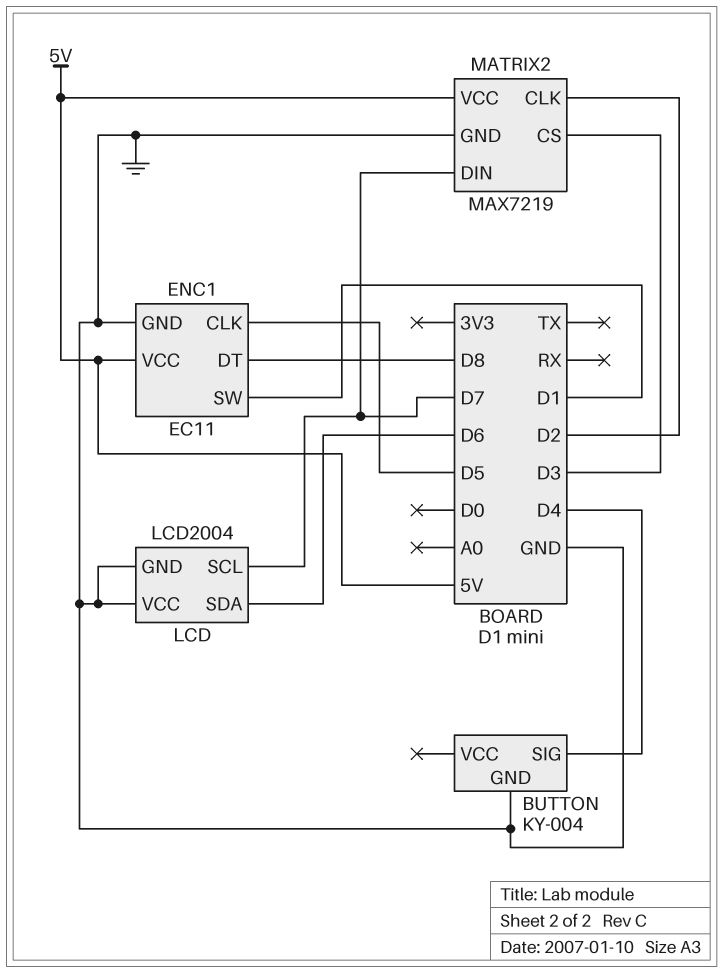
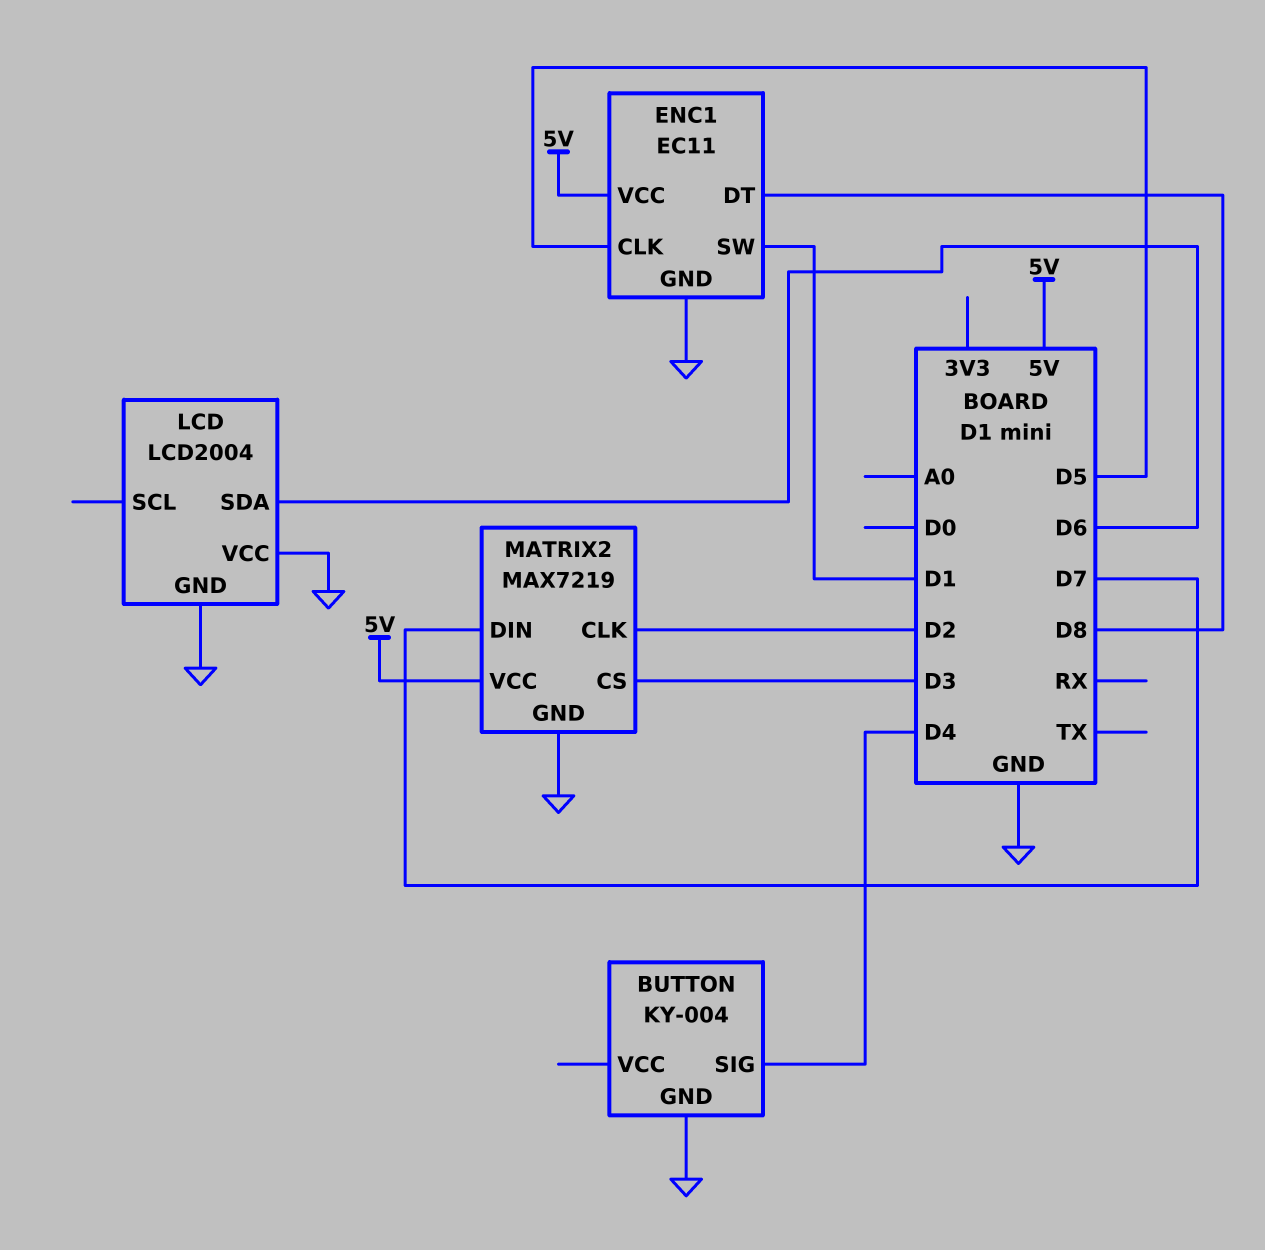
LCD pin SCL: D7 -> none

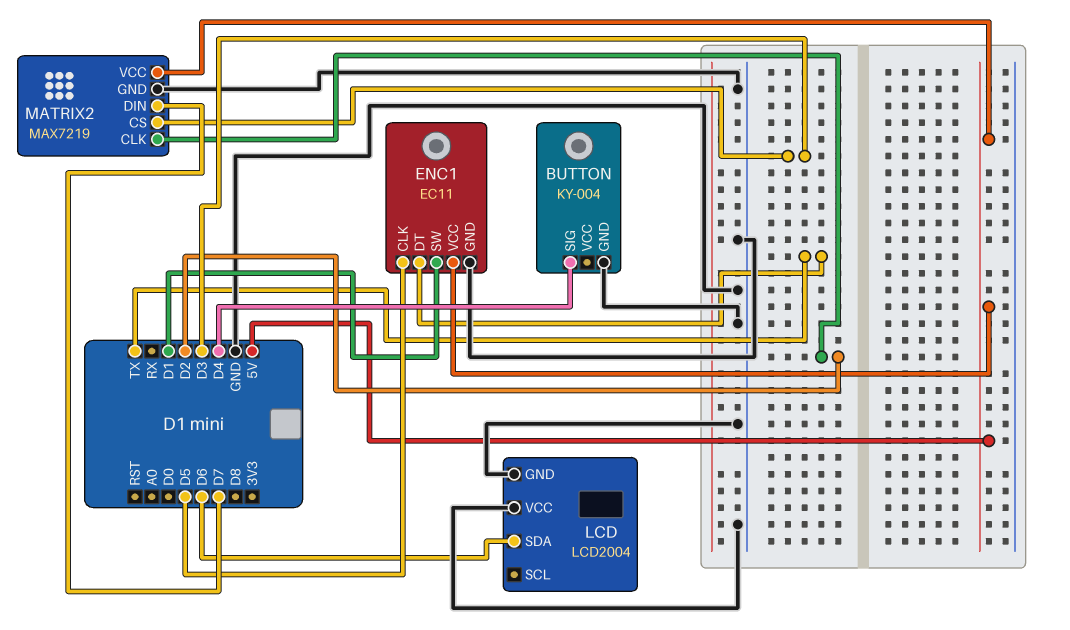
ENC1 pin DT: D8 -> TX

